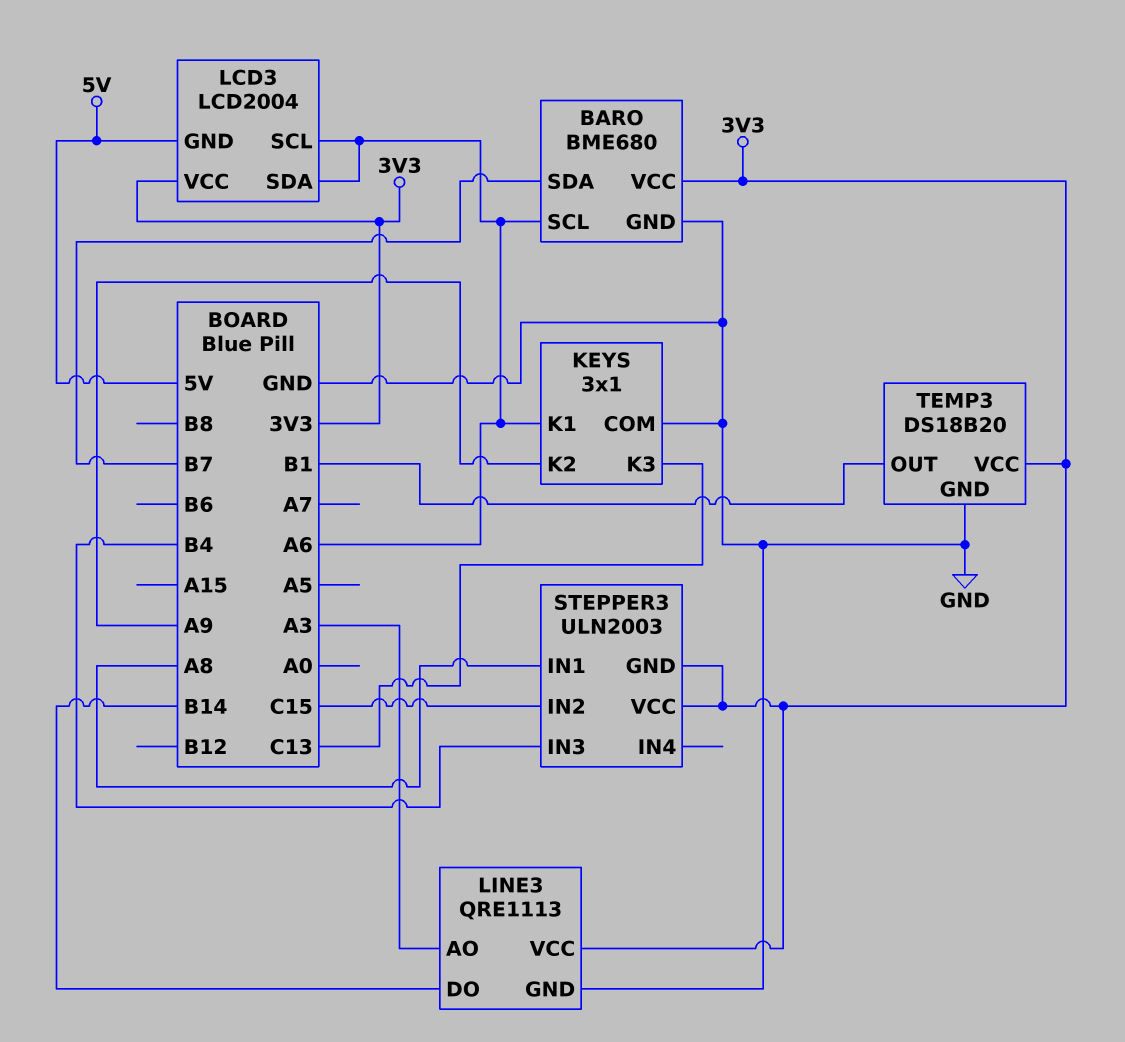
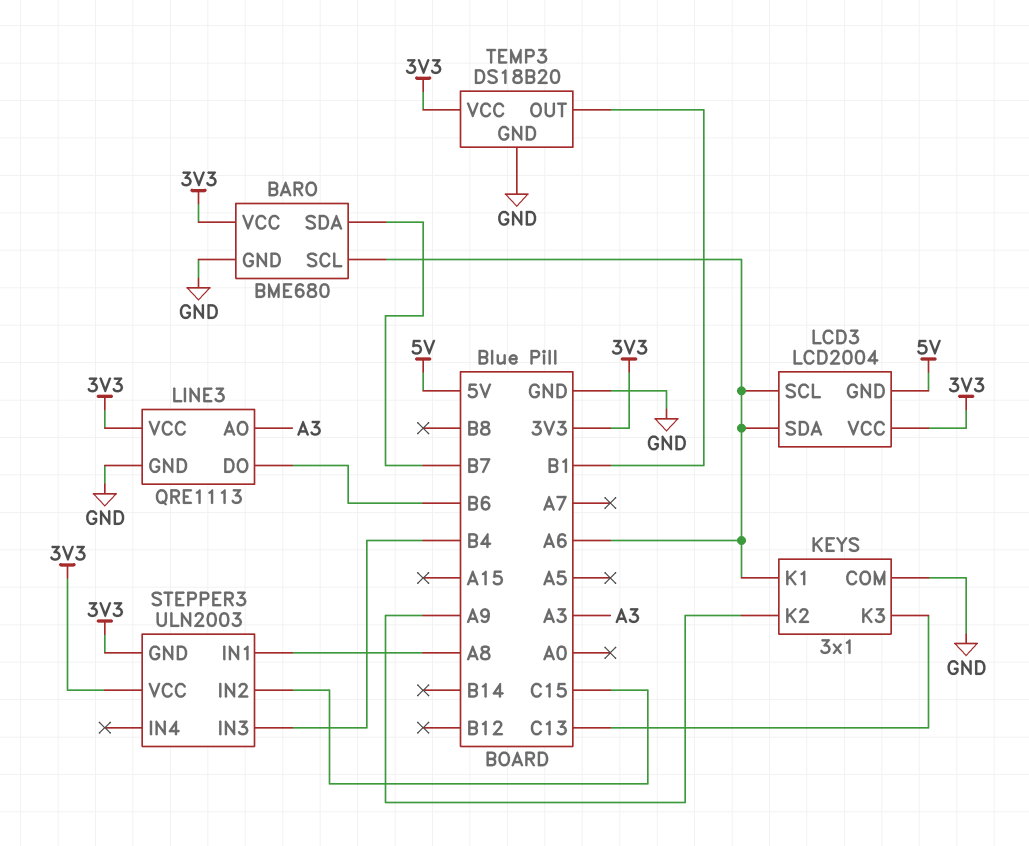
LINE3 pin DO: B14 -> B6

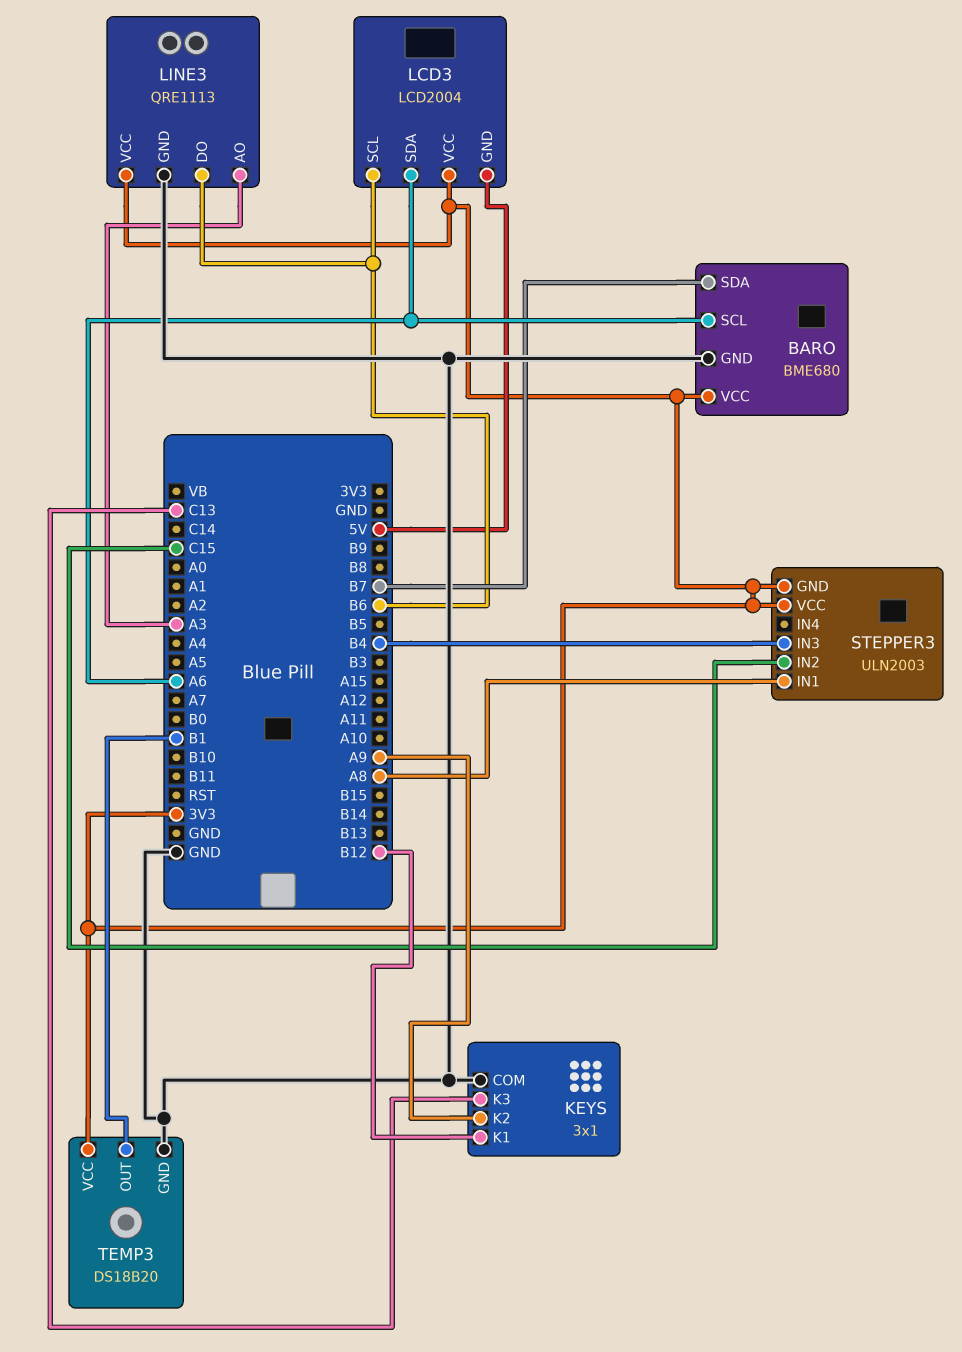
KEYS pin K1: A6 -> B12
LCD3 pin SCL: A6 -> B6

